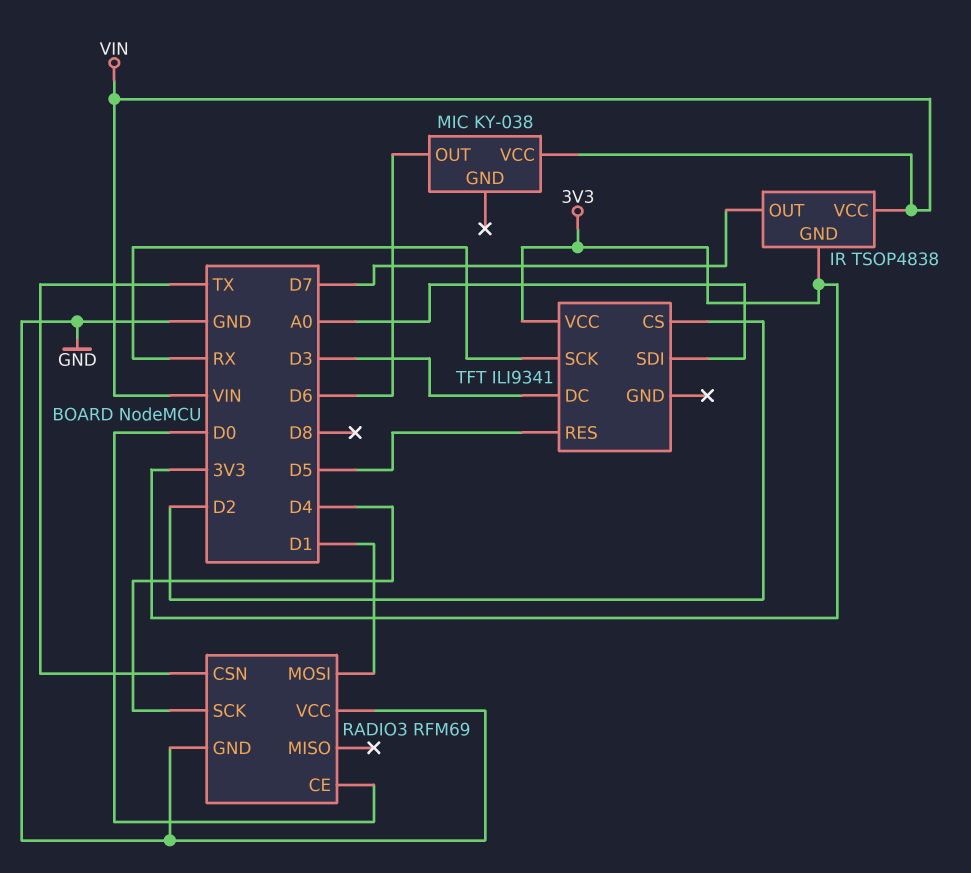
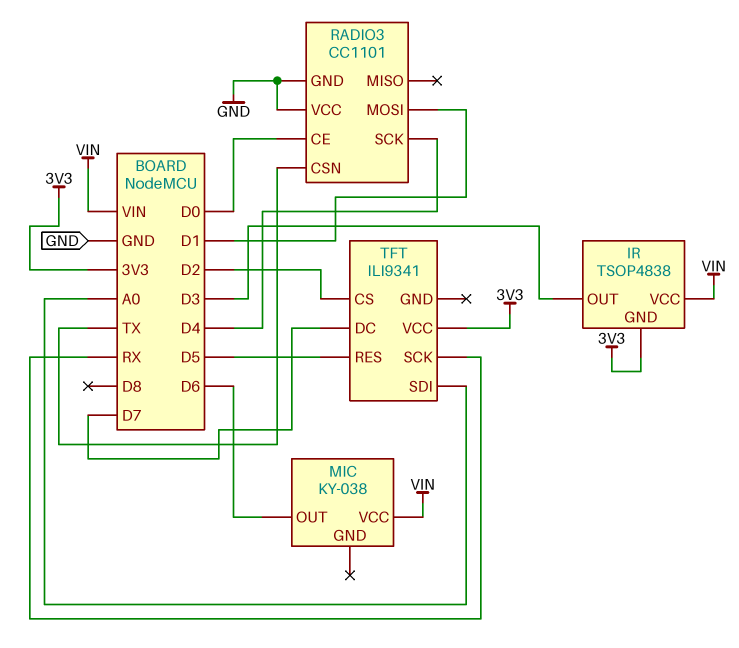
IR pin OUT: D7 -> D3
RADIO3: RFM69 -> CC1101
TFT pin DC: D3 -> D7

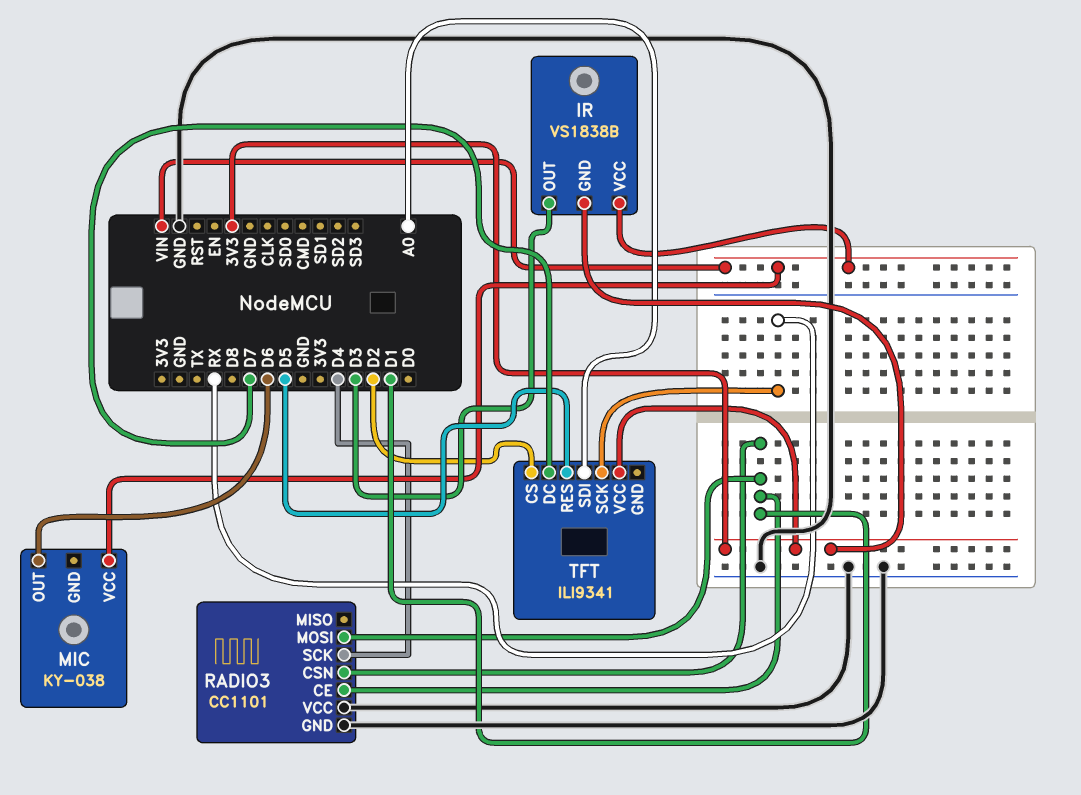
IR: TSOP4838 -> VS1838B
RADIO3 pin CE: D0 -> D1
RADIO3 pin CSN: TX -> D1

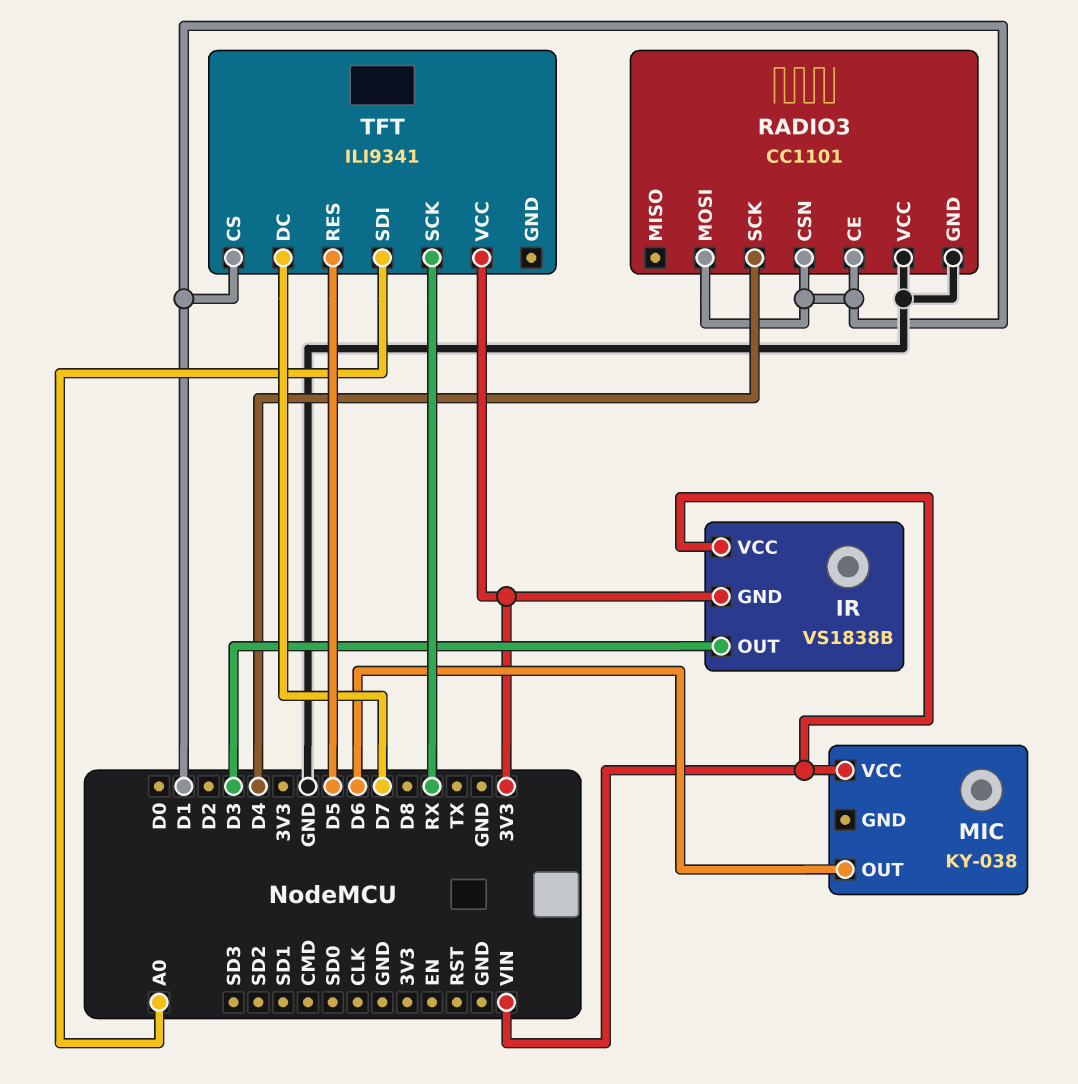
TFT pin CS: D2 -> D1

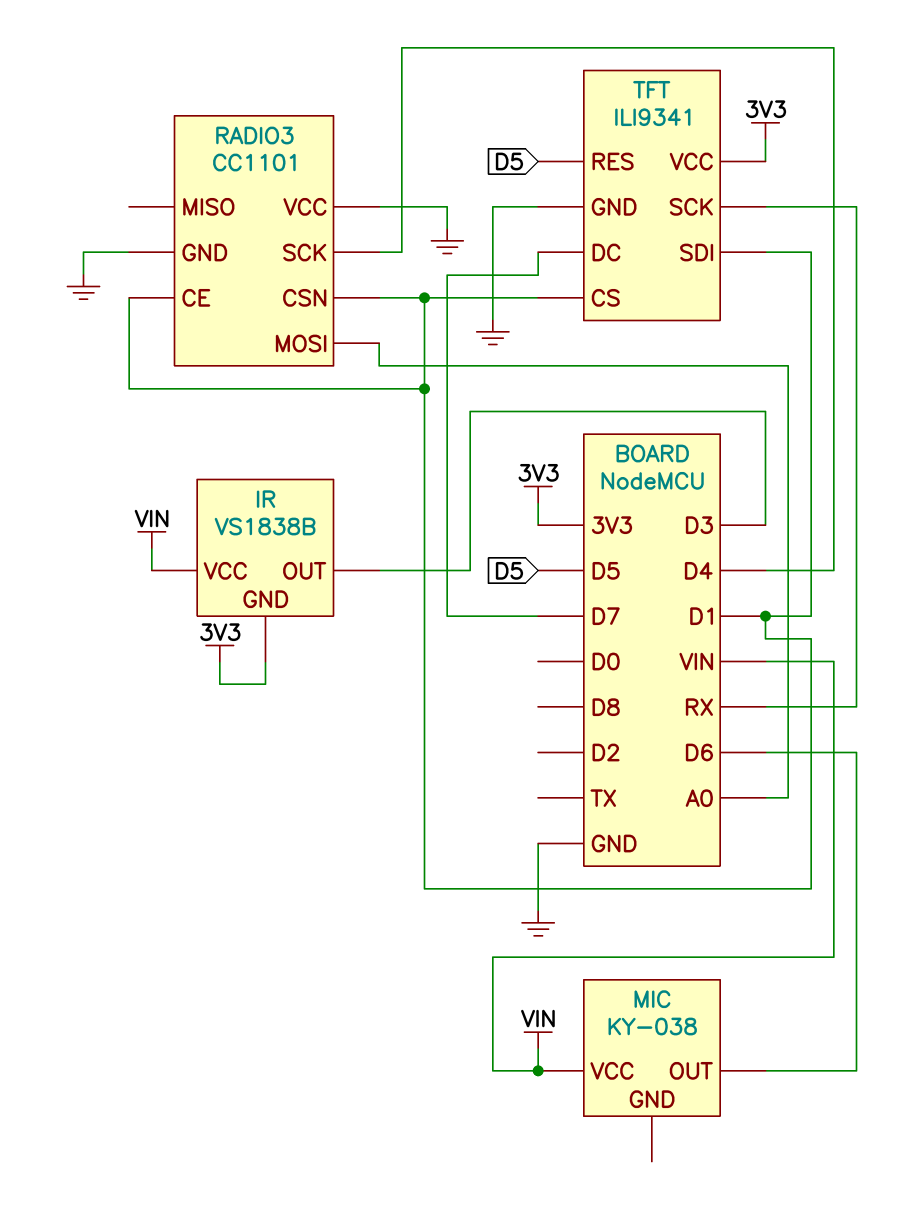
RADIO3 pin MOSI: D1 -> A0
TFT pin GND: none -> GND
TFT pin SDI: A0 -> D1

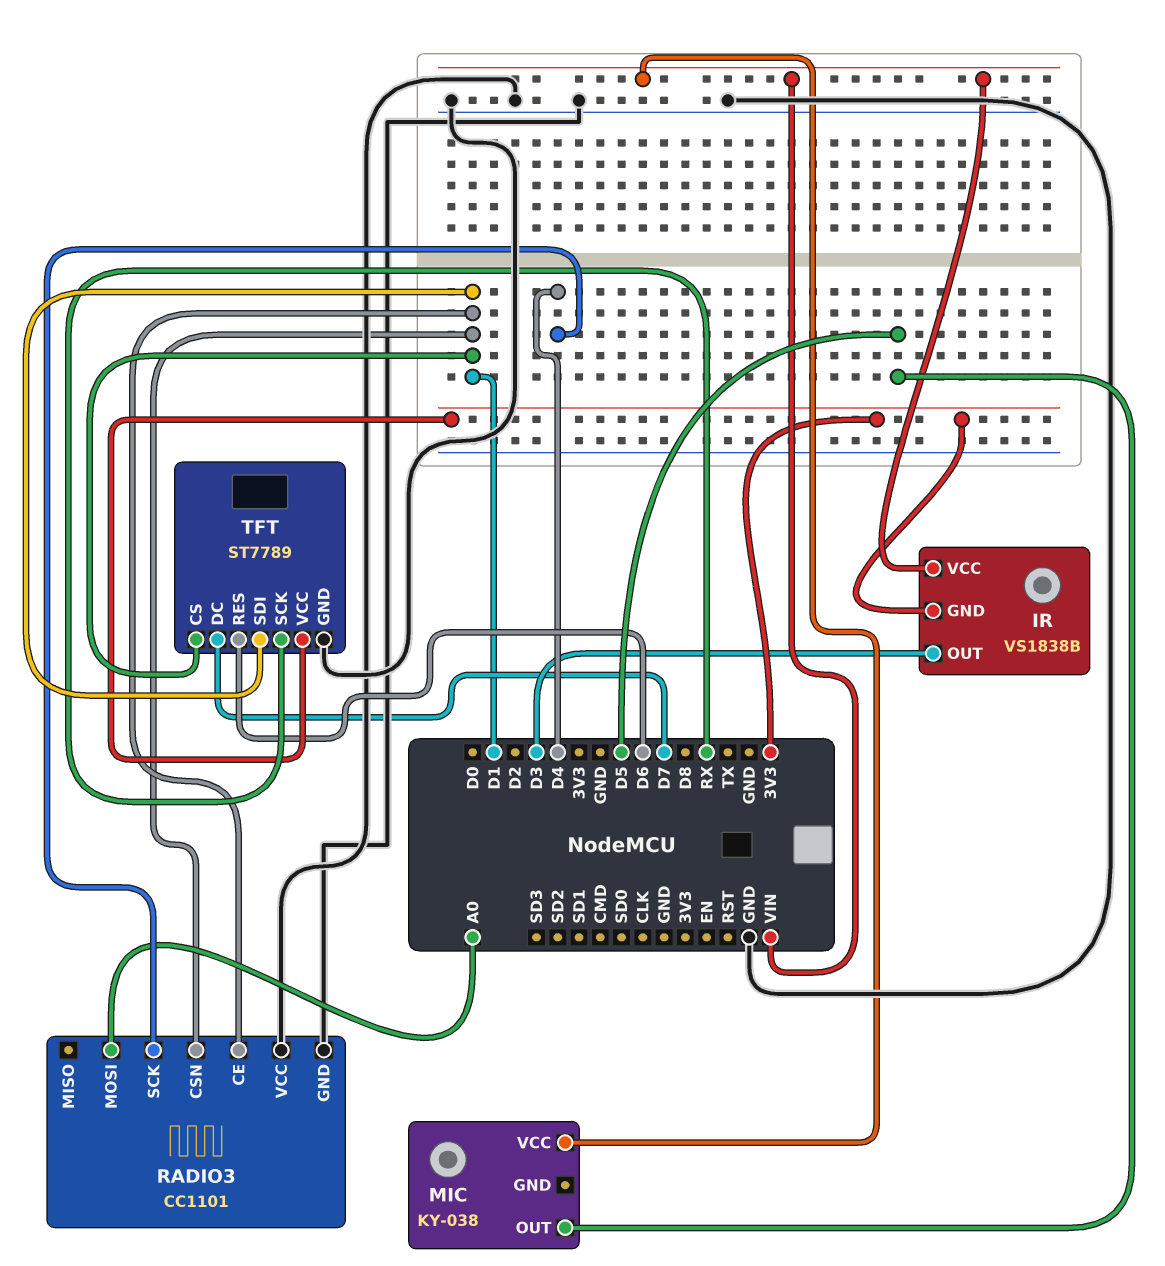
MIC pin OUT: D6 -> D5
TFT: ILI9341 -> ST7789
TFT pin RES: D5 -> D6

